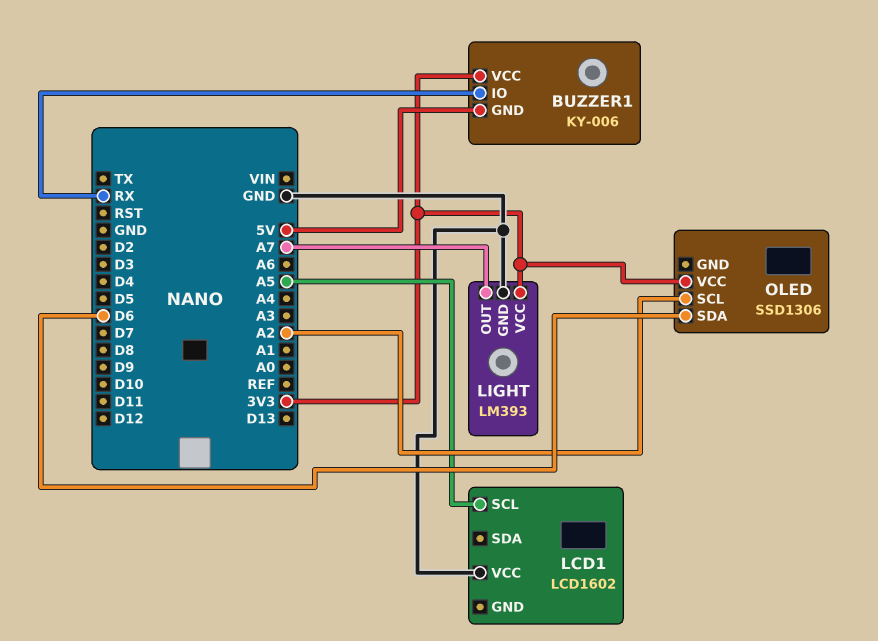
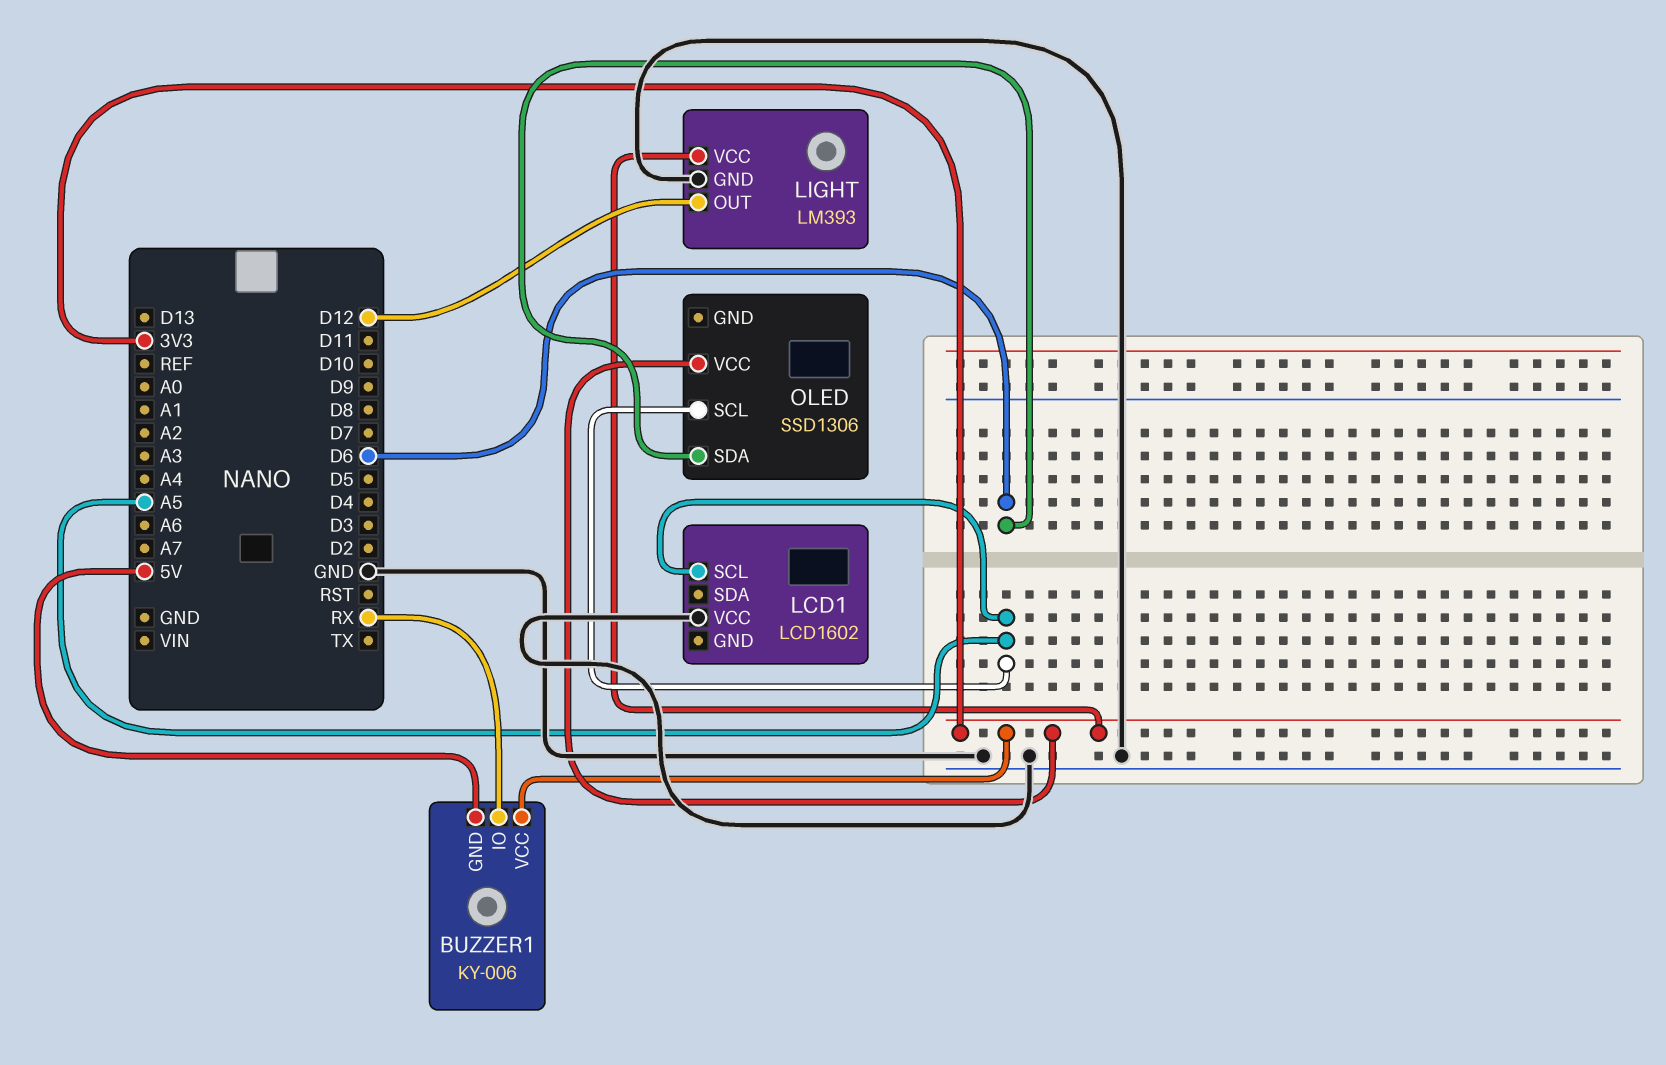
LIGHT pin OUT: A7 -> D12
OLED pin SCL: A2 -> A5

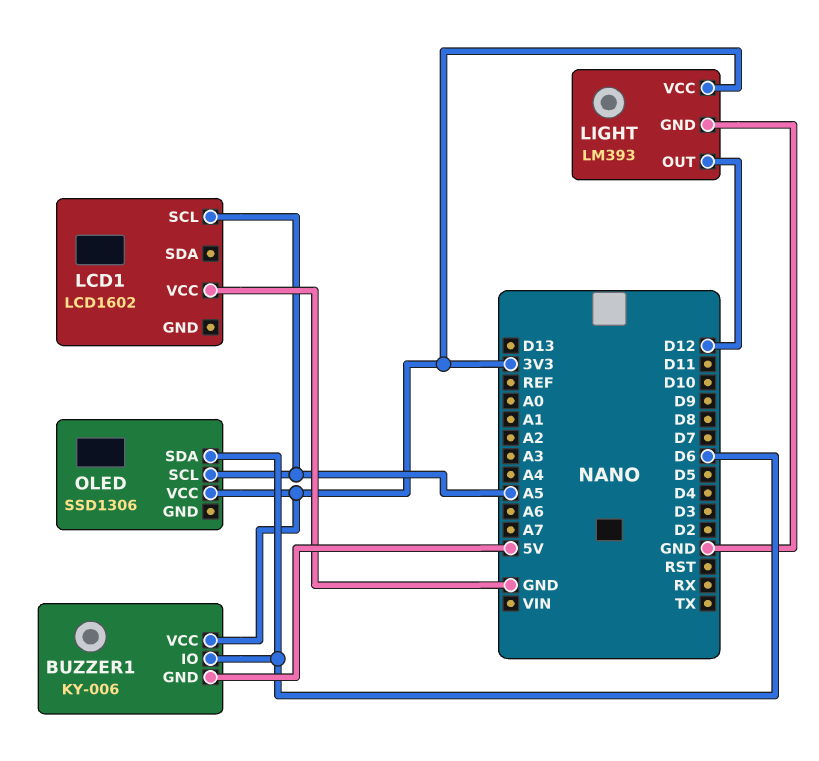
BUZZER1 pin IO: RX -> D6

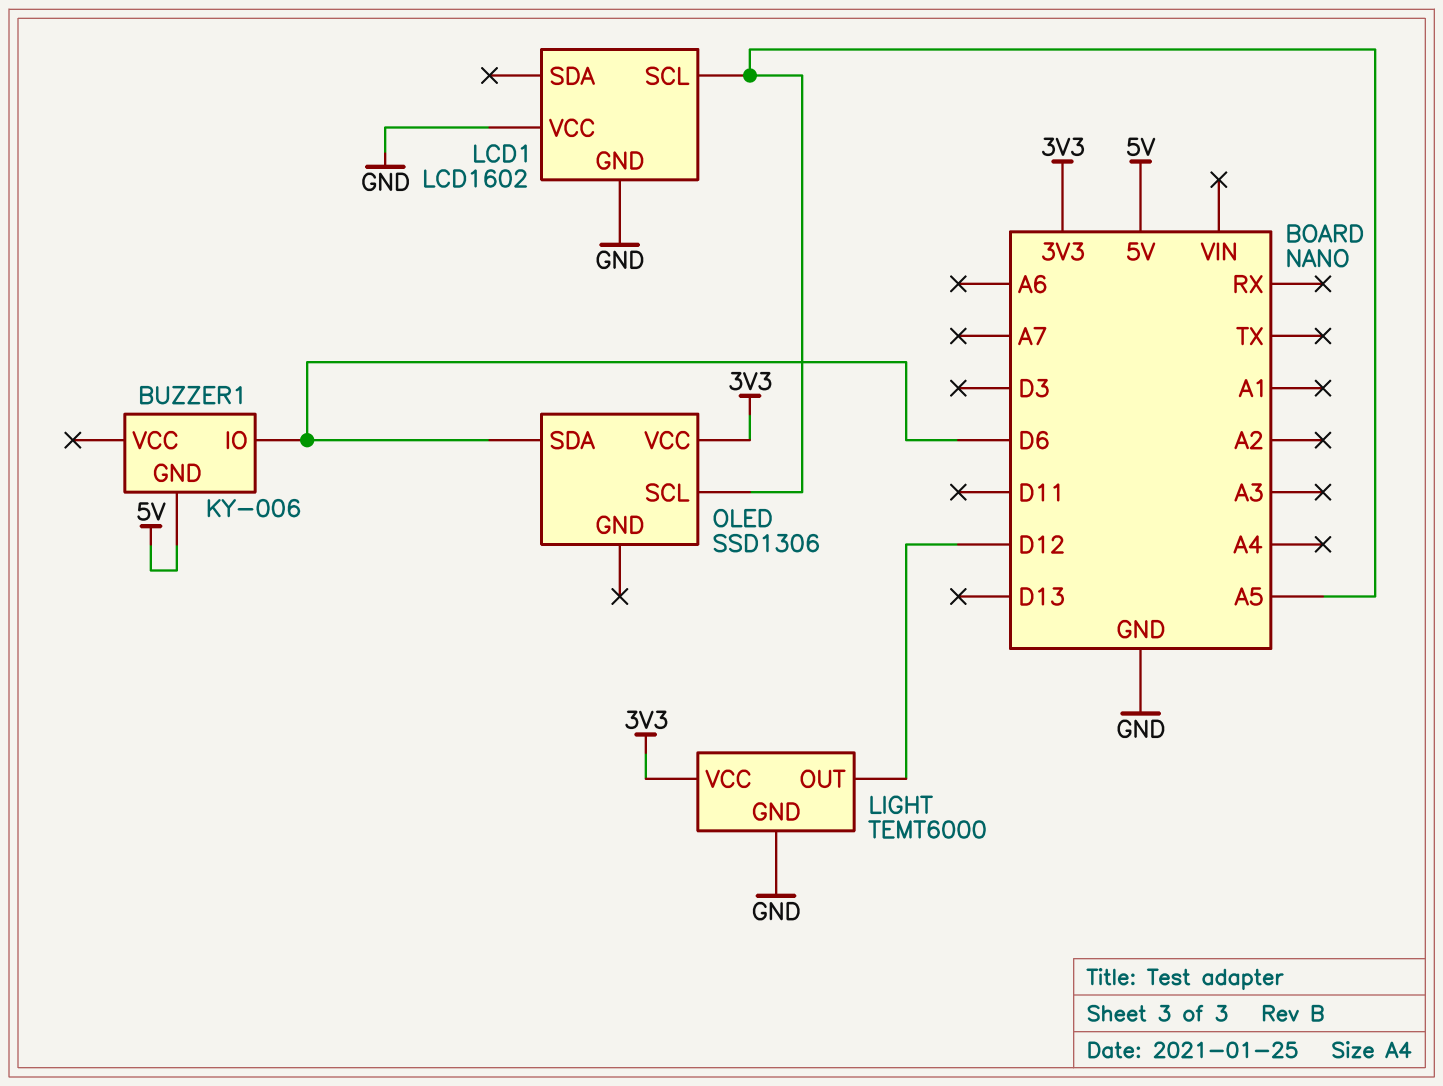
BUZZER1 pin VCC: 3V3 -> none
LCD1 pin GND: none -> GND
LIGHT: LM393 -> TEMT6000

